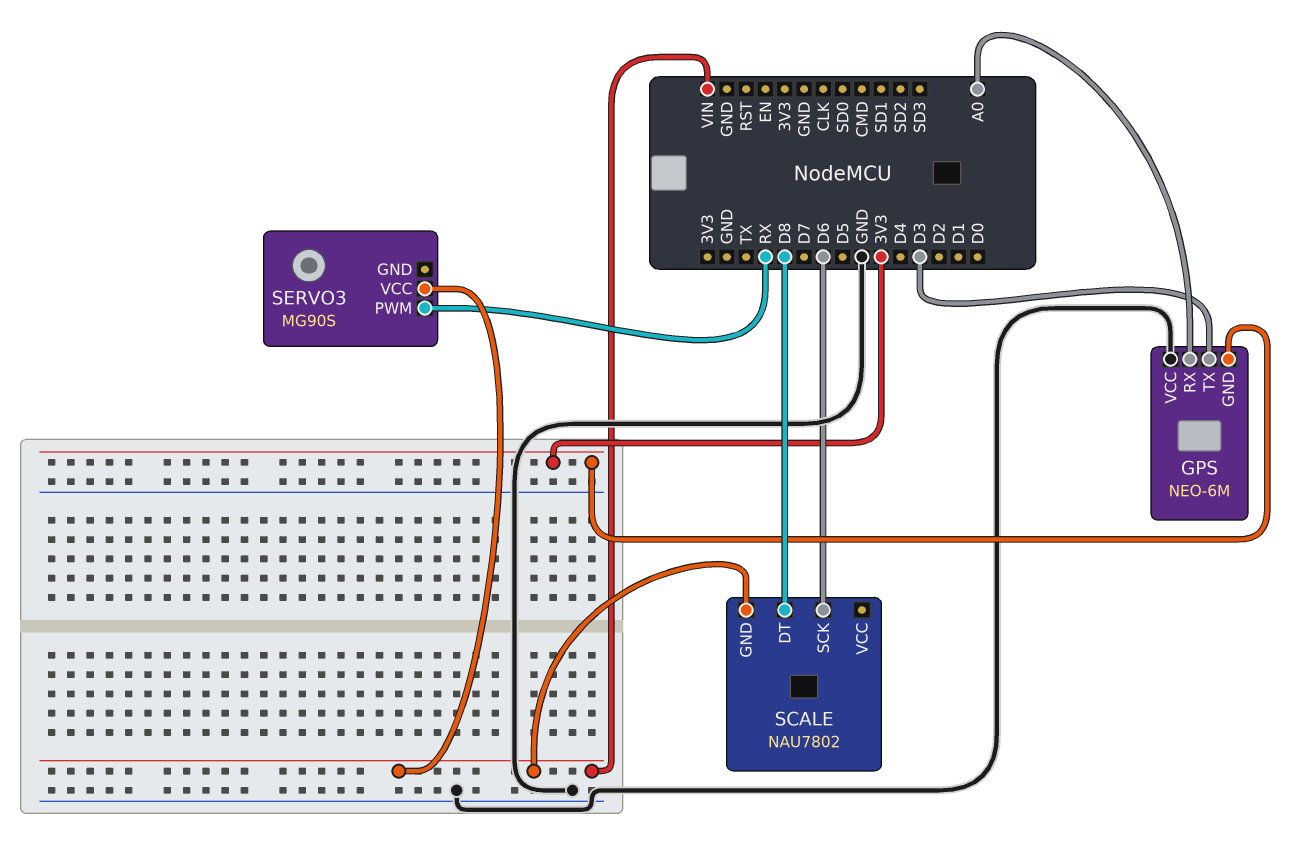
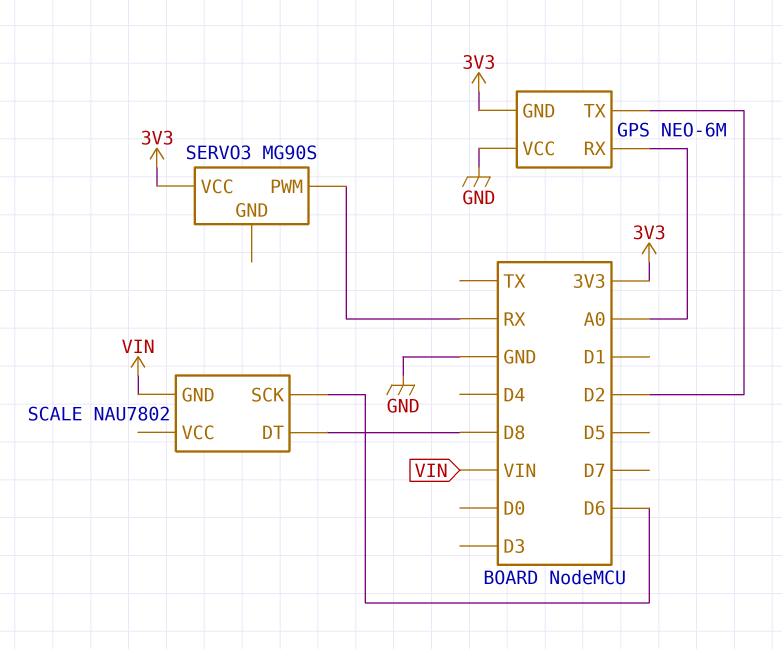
GPS pin TX: D3 -> D2
SERVO3 pin VCC: VIN -> 3V3

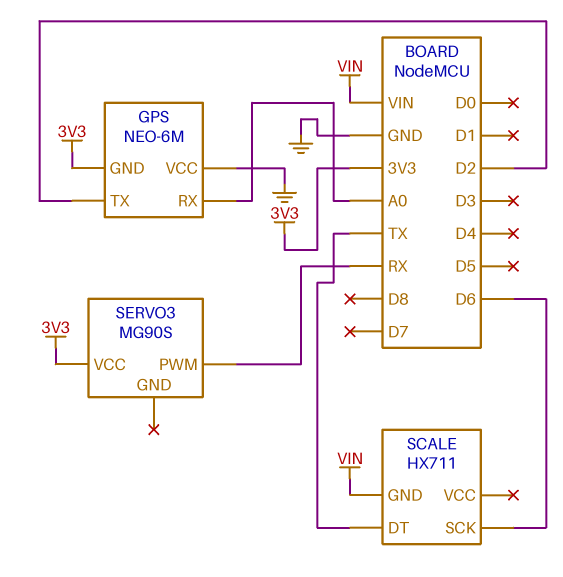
SCALE: NAU7802 -> HX711
SCALE pin DT: D8 -> TX

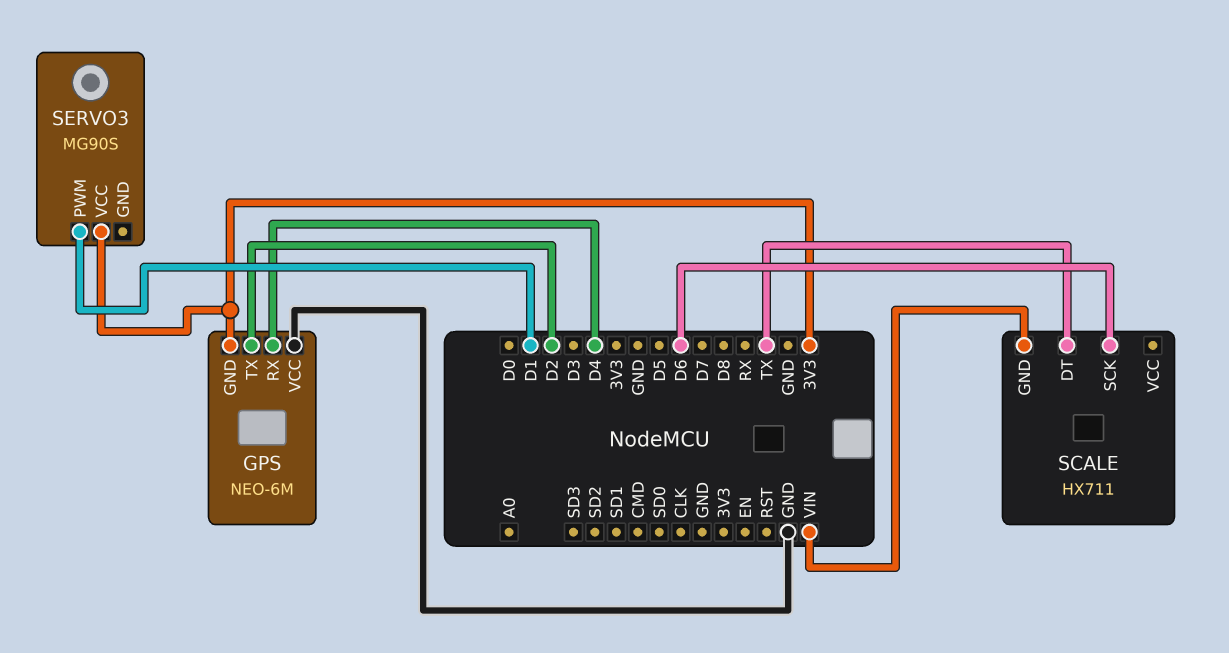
GPS pin RX: A0 -> D4
SERVO3 pin PWM: RX -> D1

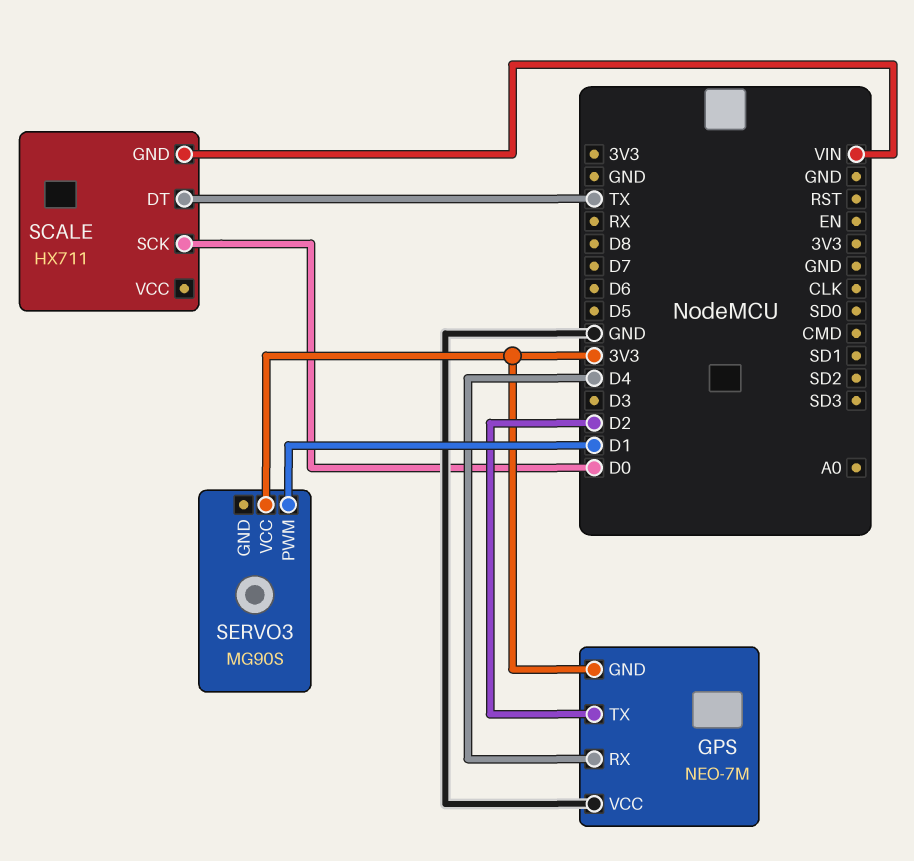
GPS: NEO-6M -> NEO-7M
SCALE pin SCK: D6 -> D0

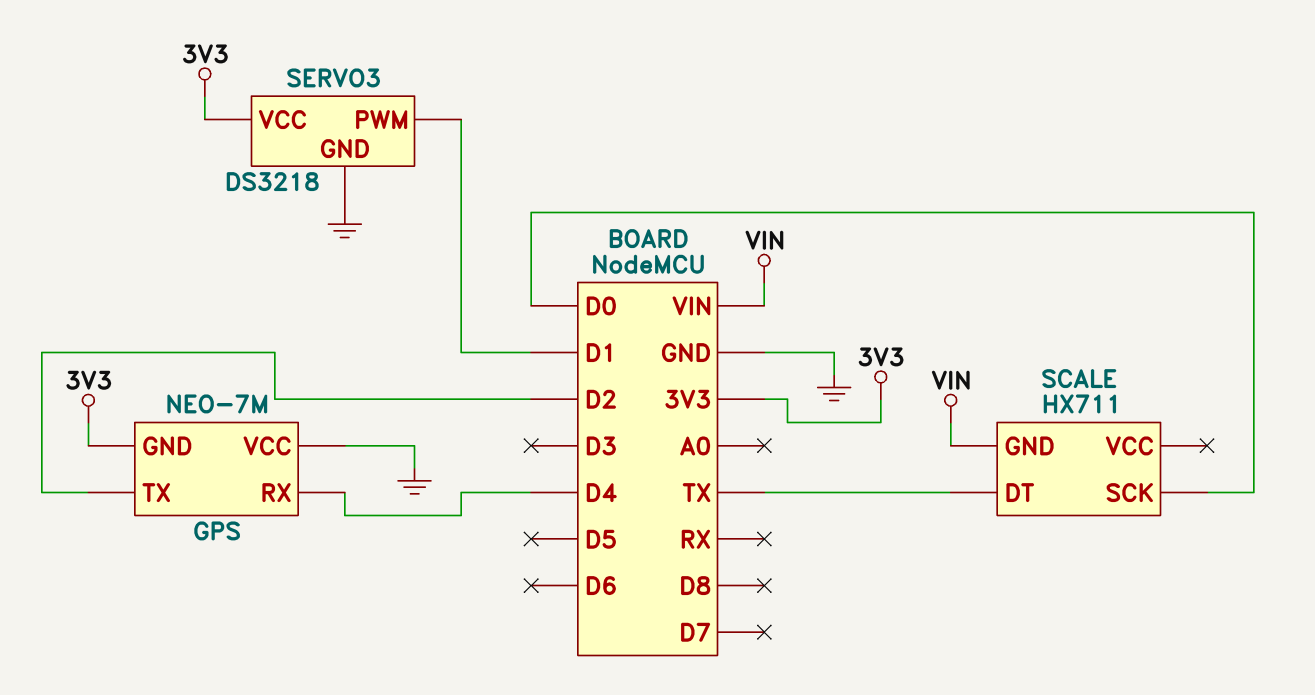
SERVO3: MG90S -> DS3218
SERVO3 pin GND: none -> GND

